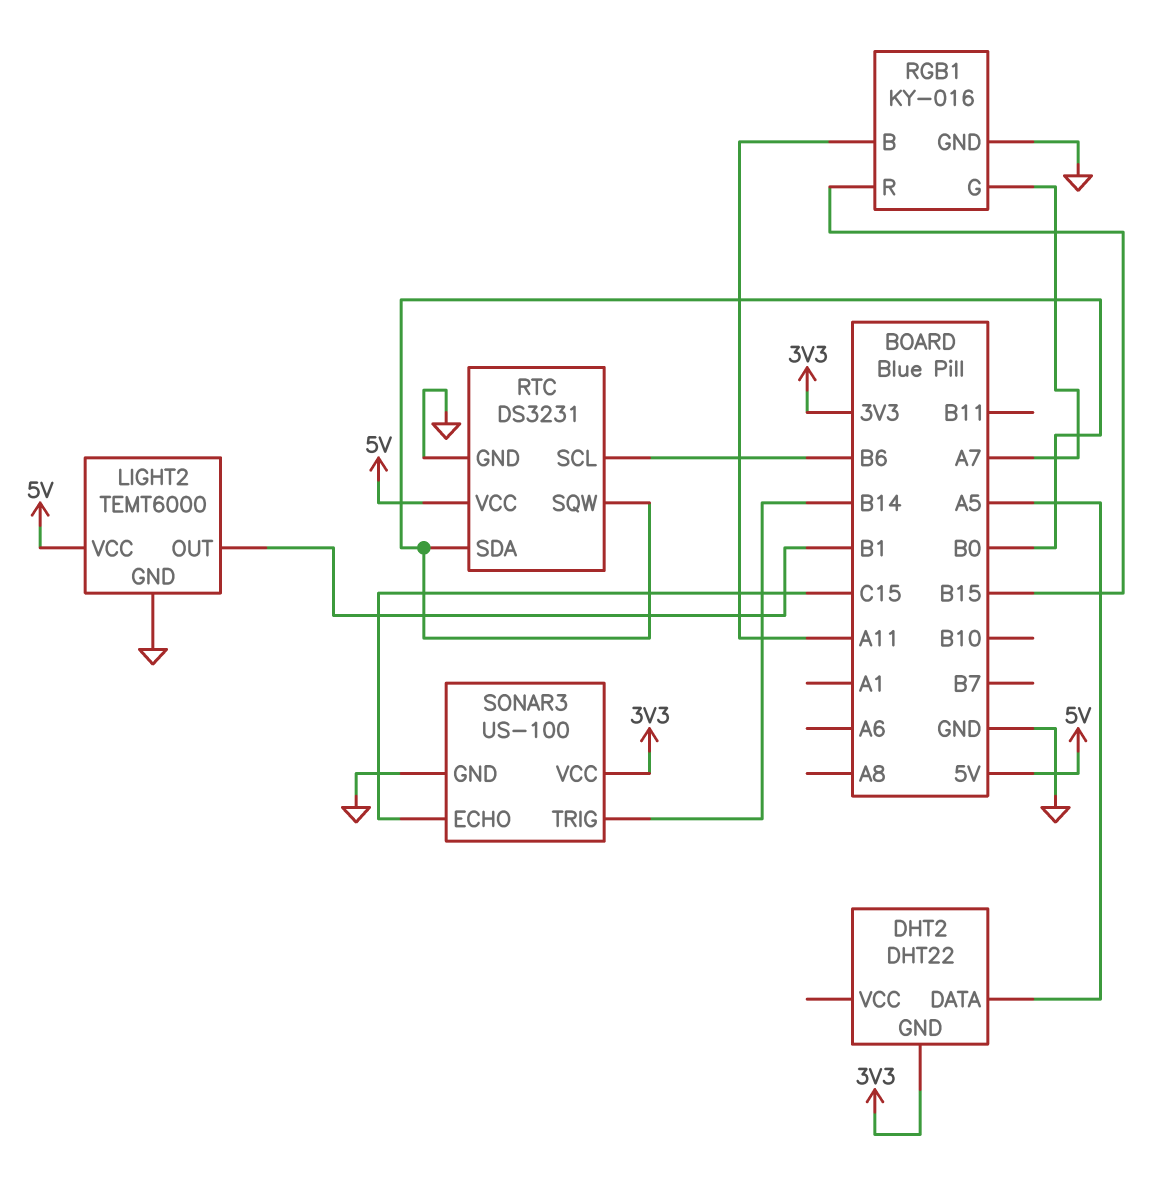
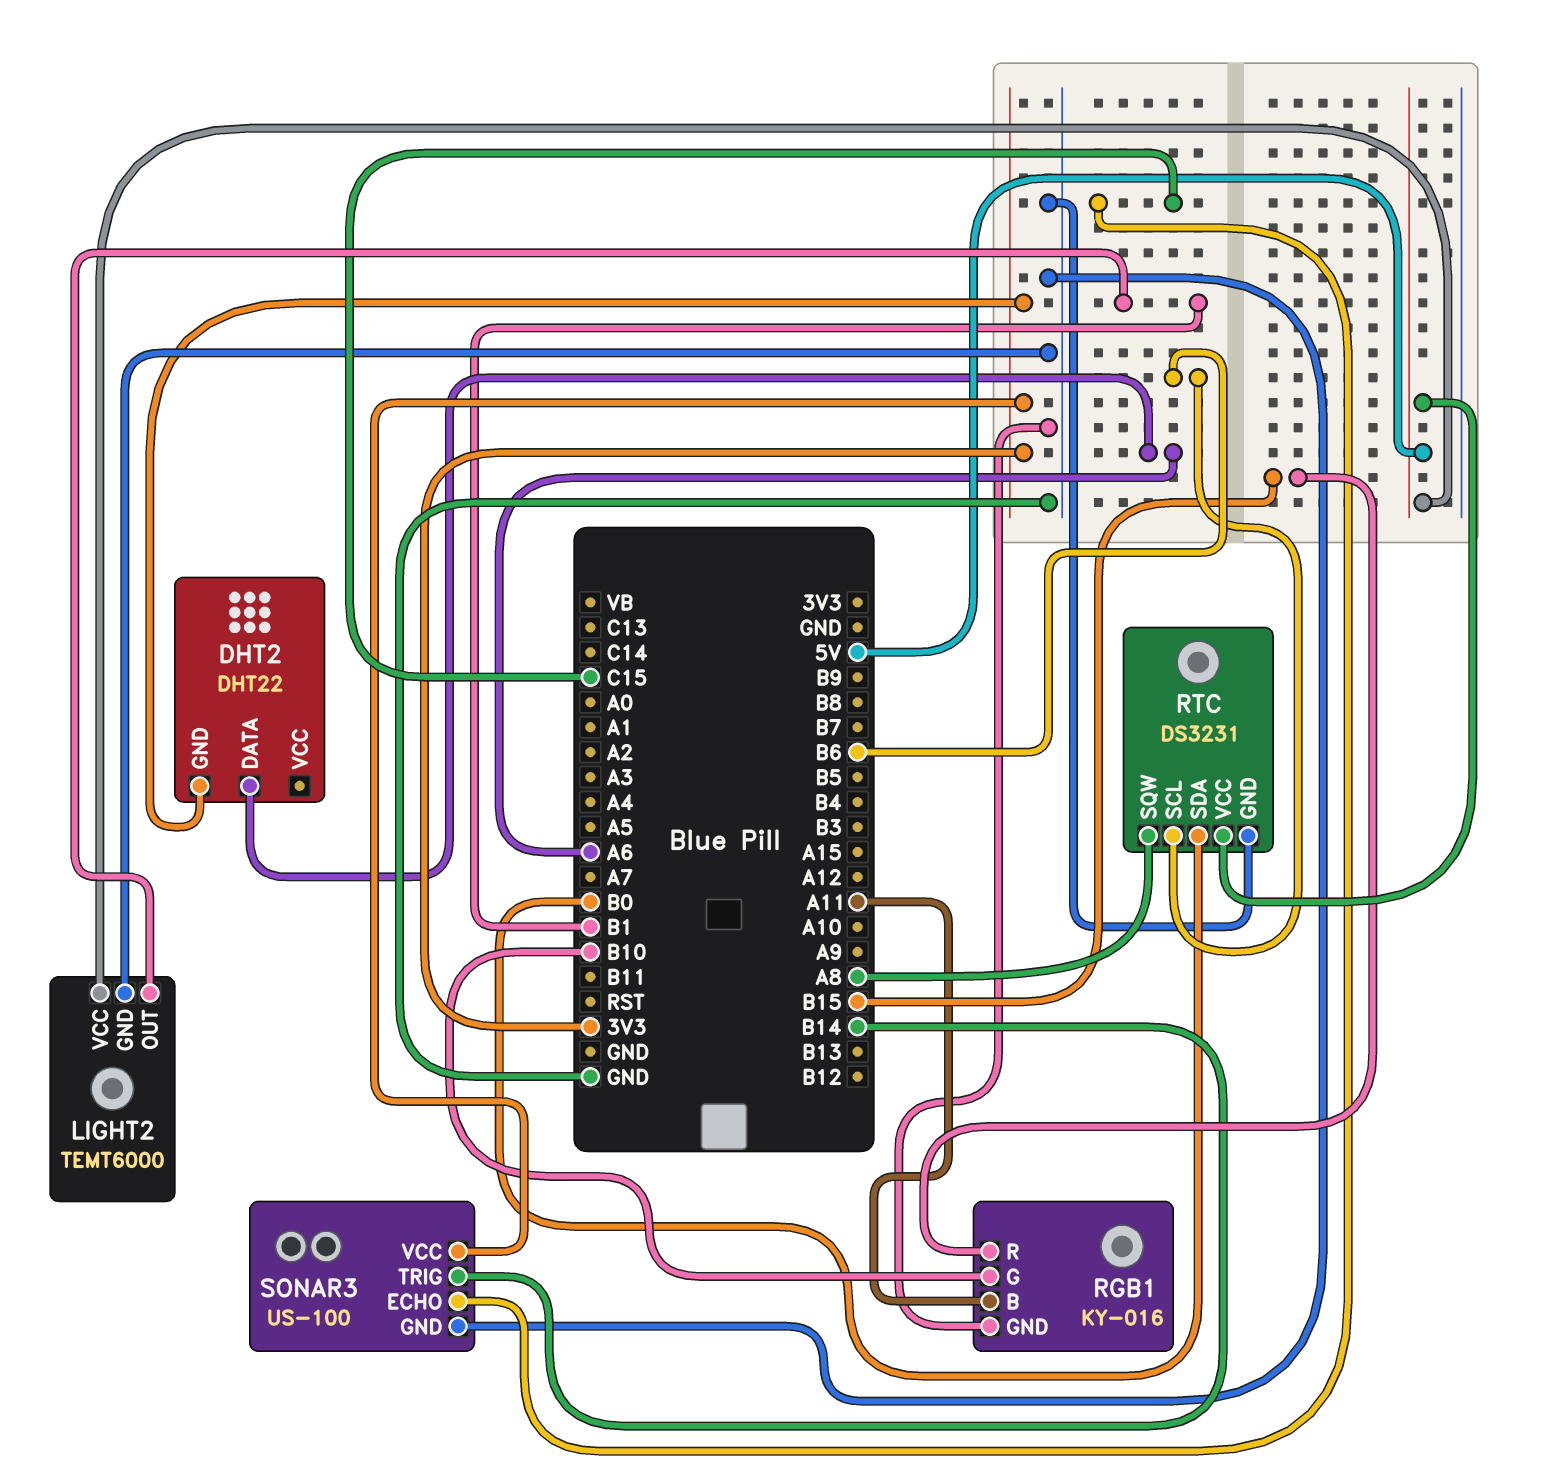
DHT2 pin DATA: A5 -> A6
RGB1 pin G: A7 -> B10
RTC pin SQW: B0 -> A8

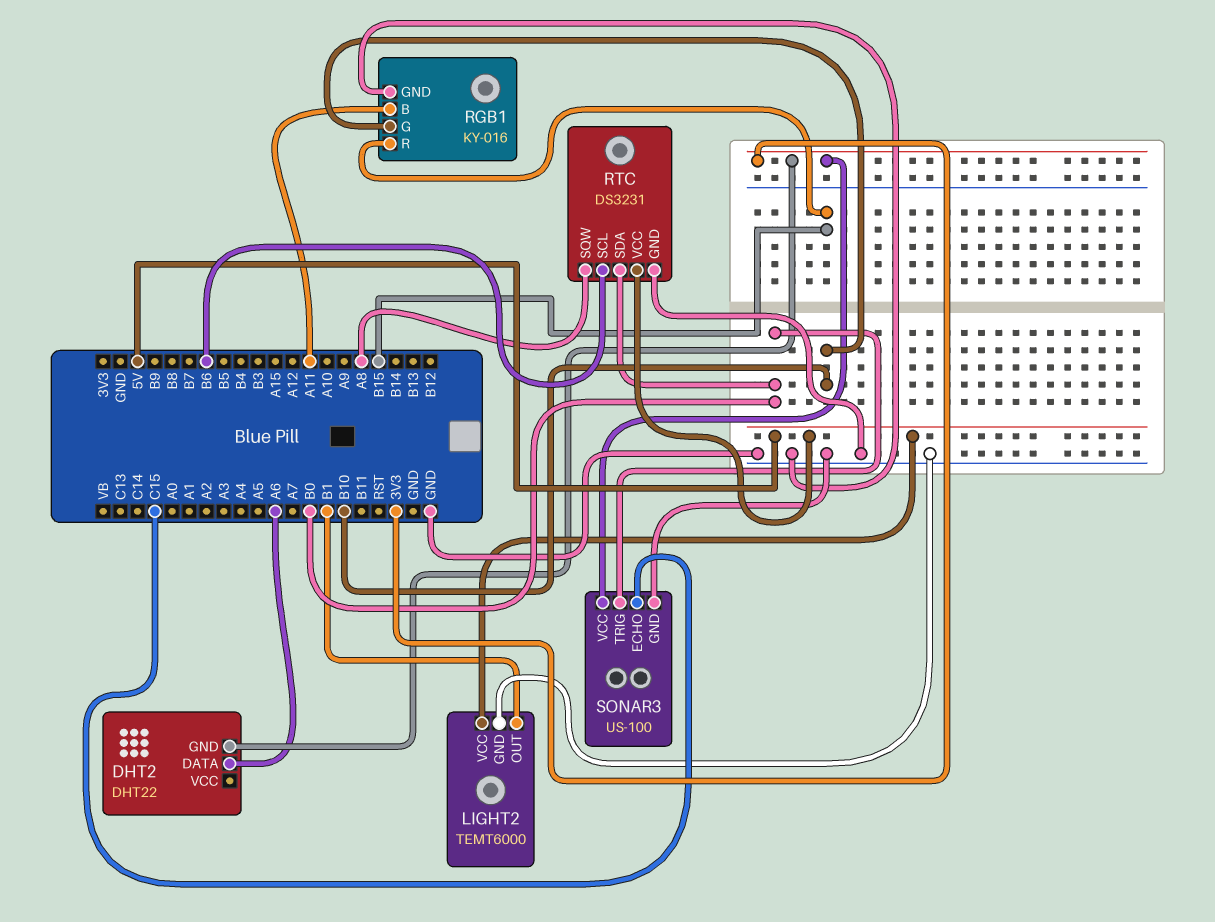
SONAR3 pin TRIG: B14 -> B0

